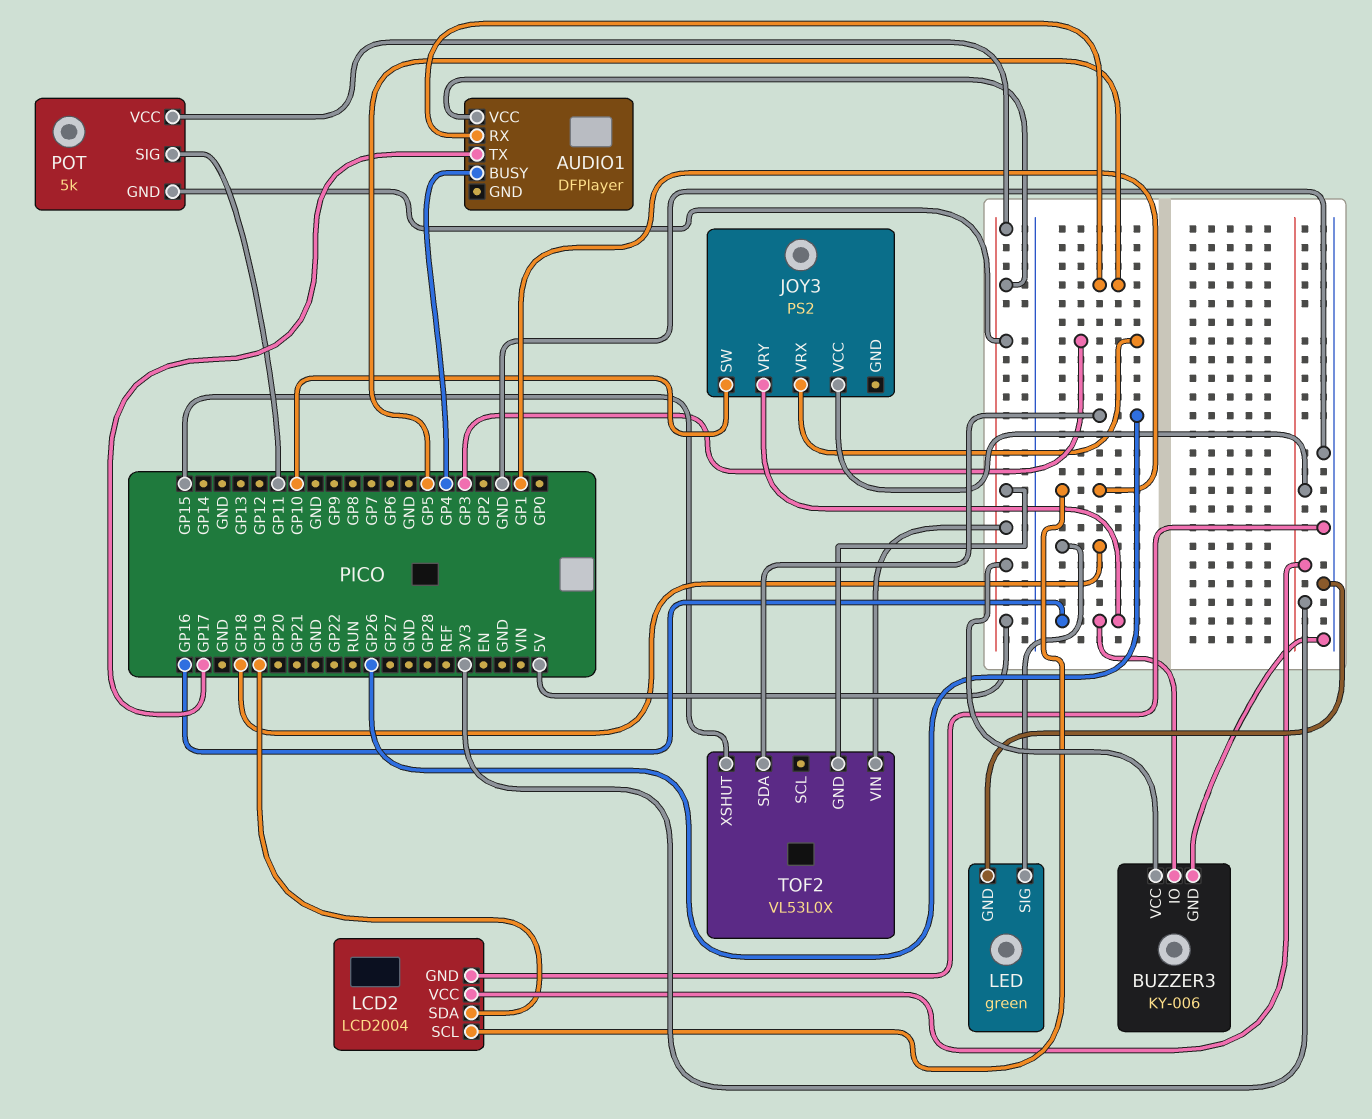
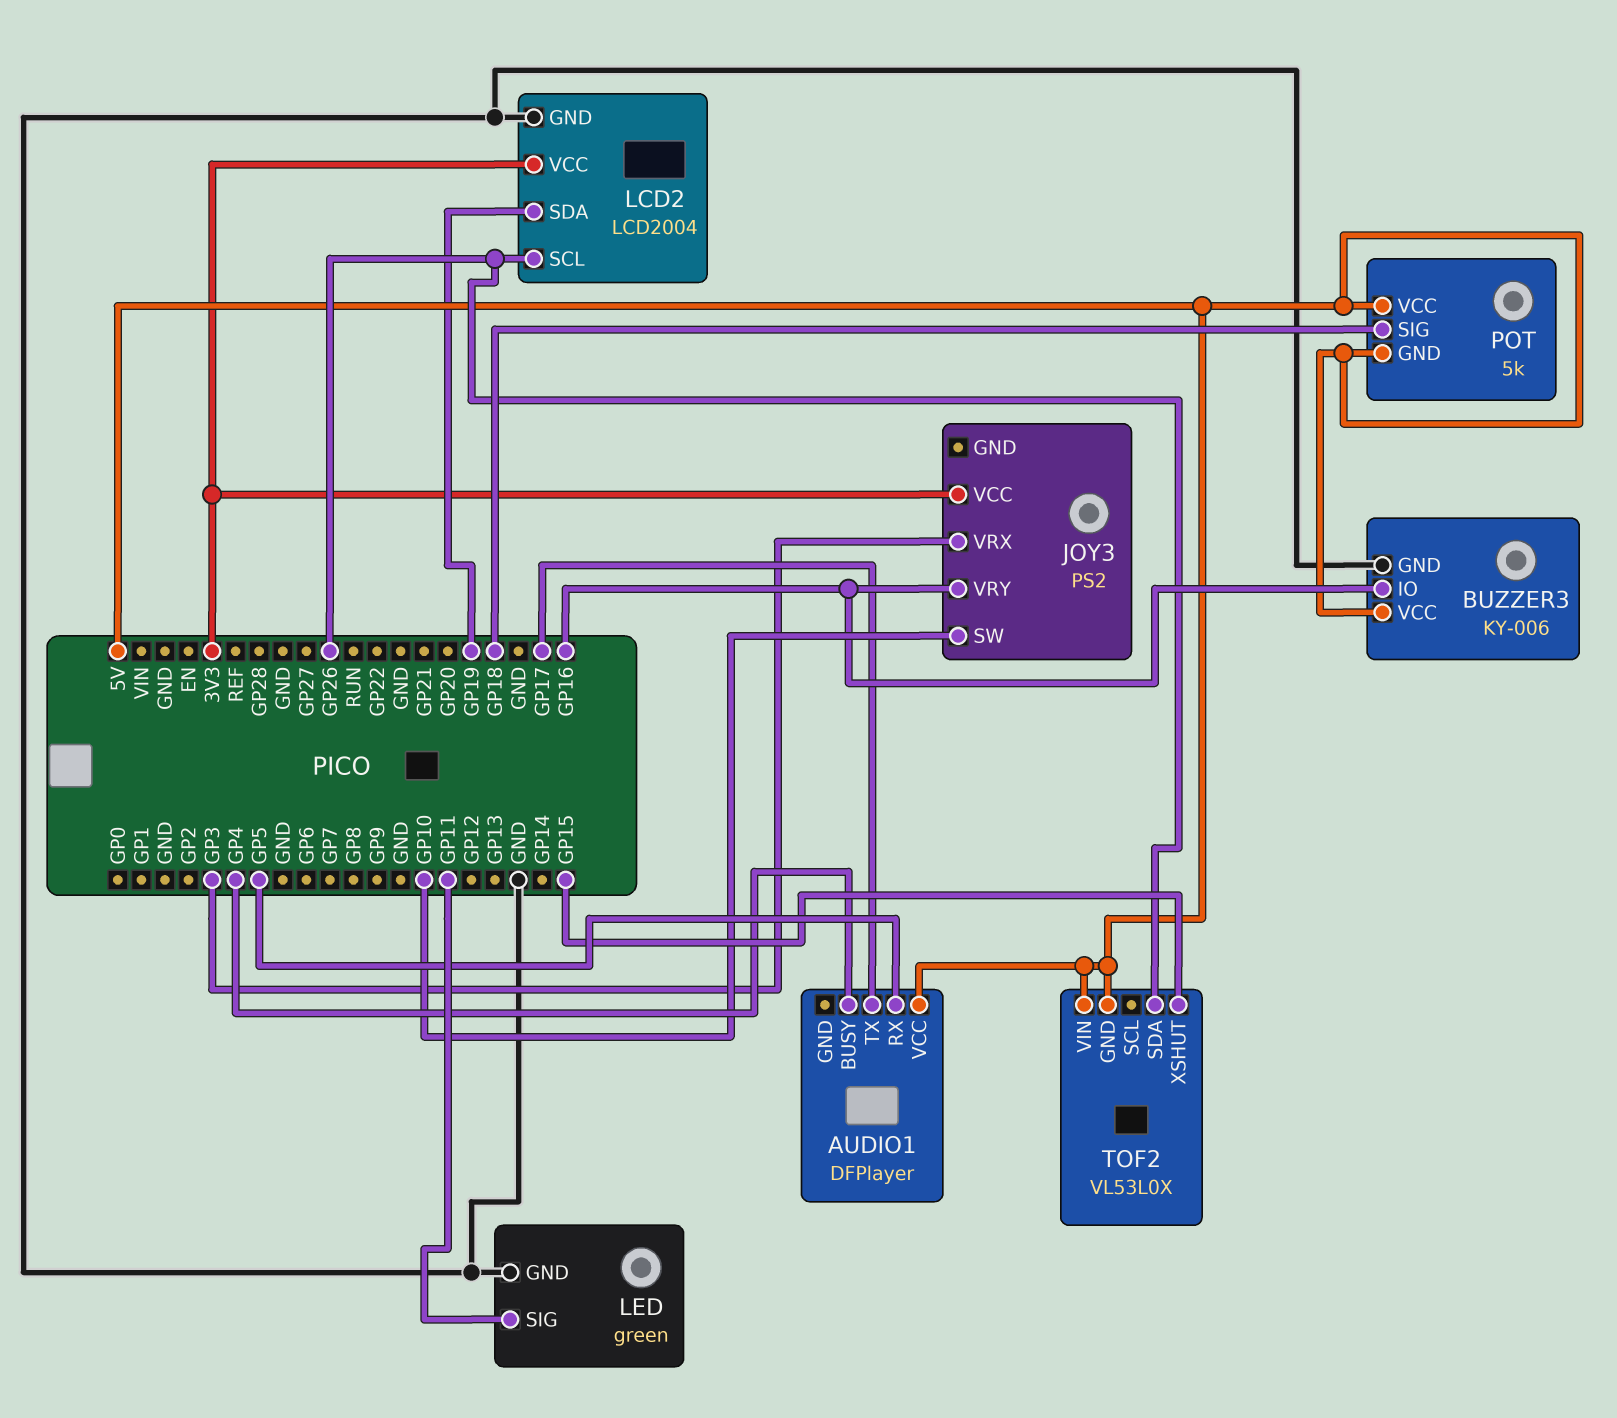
LCD2 pin SCL: GP1 -> GP26
LED pin SIG: GP18 -> GP11
POT pin SIG: GP11 -> GP18

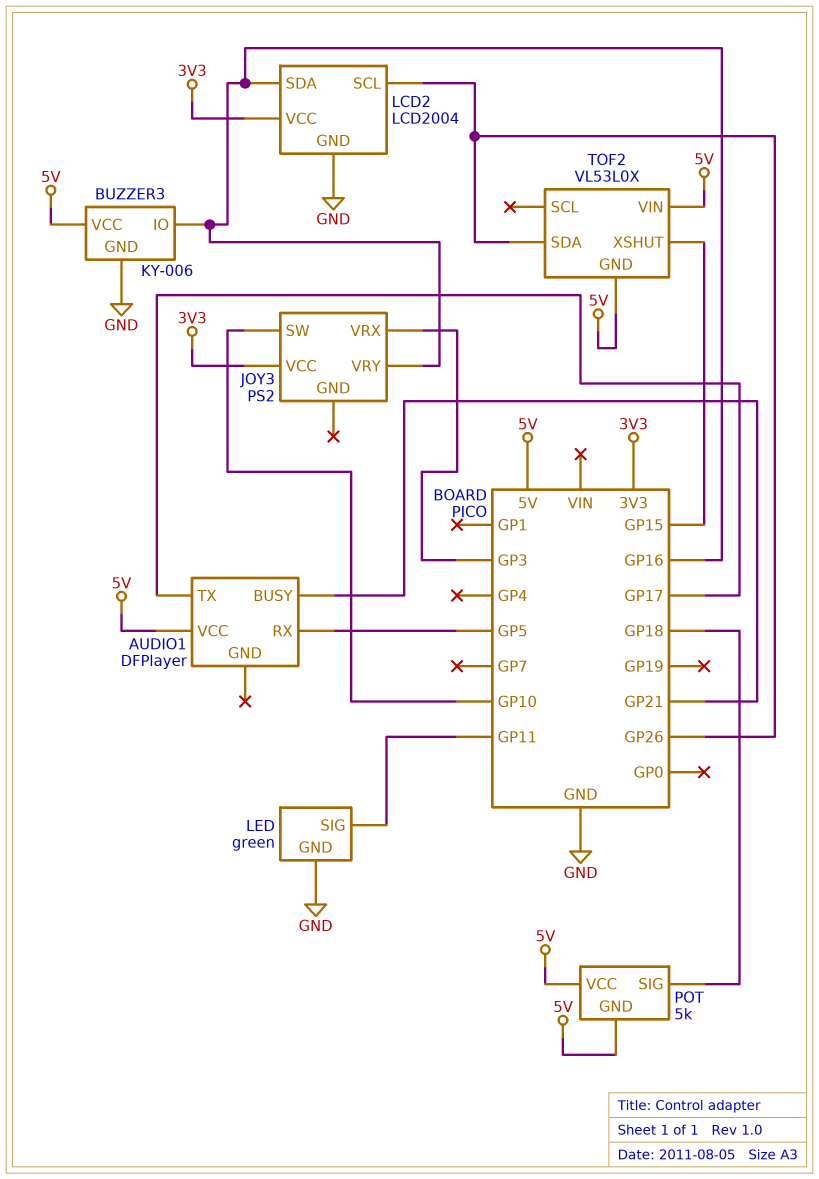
AUDIO1 pin BUSY: GP4 -> GP21
LCD2 pin SDA: GP19 -> GP16

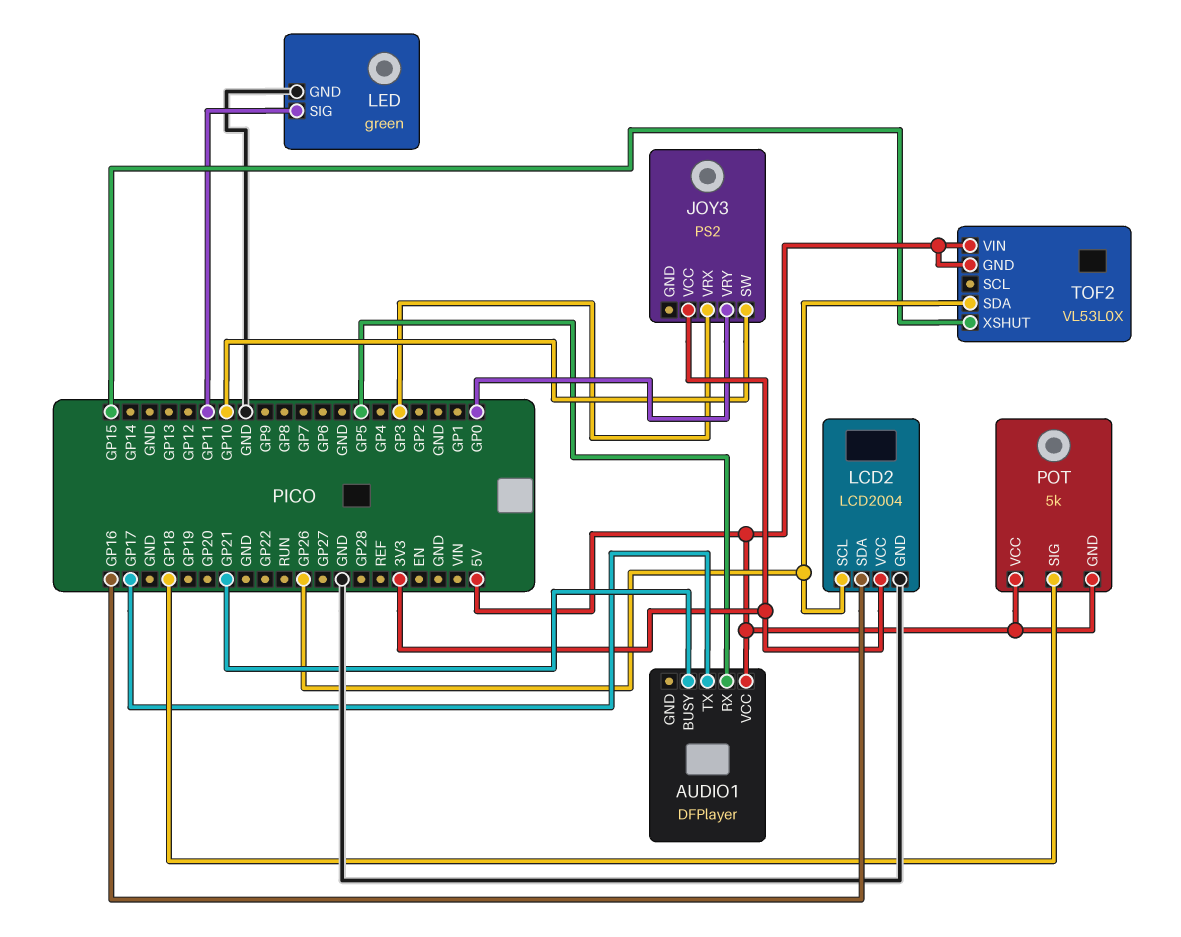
BUZZER3: KY-006 -> none
BUZZER3 pin GND: GND -> none
BUZZER3 pin IO: GP16 -> none
BUZZER3 pin VCC: 5V -> none
JOY3 pin VRY: GP16 -> GP0

